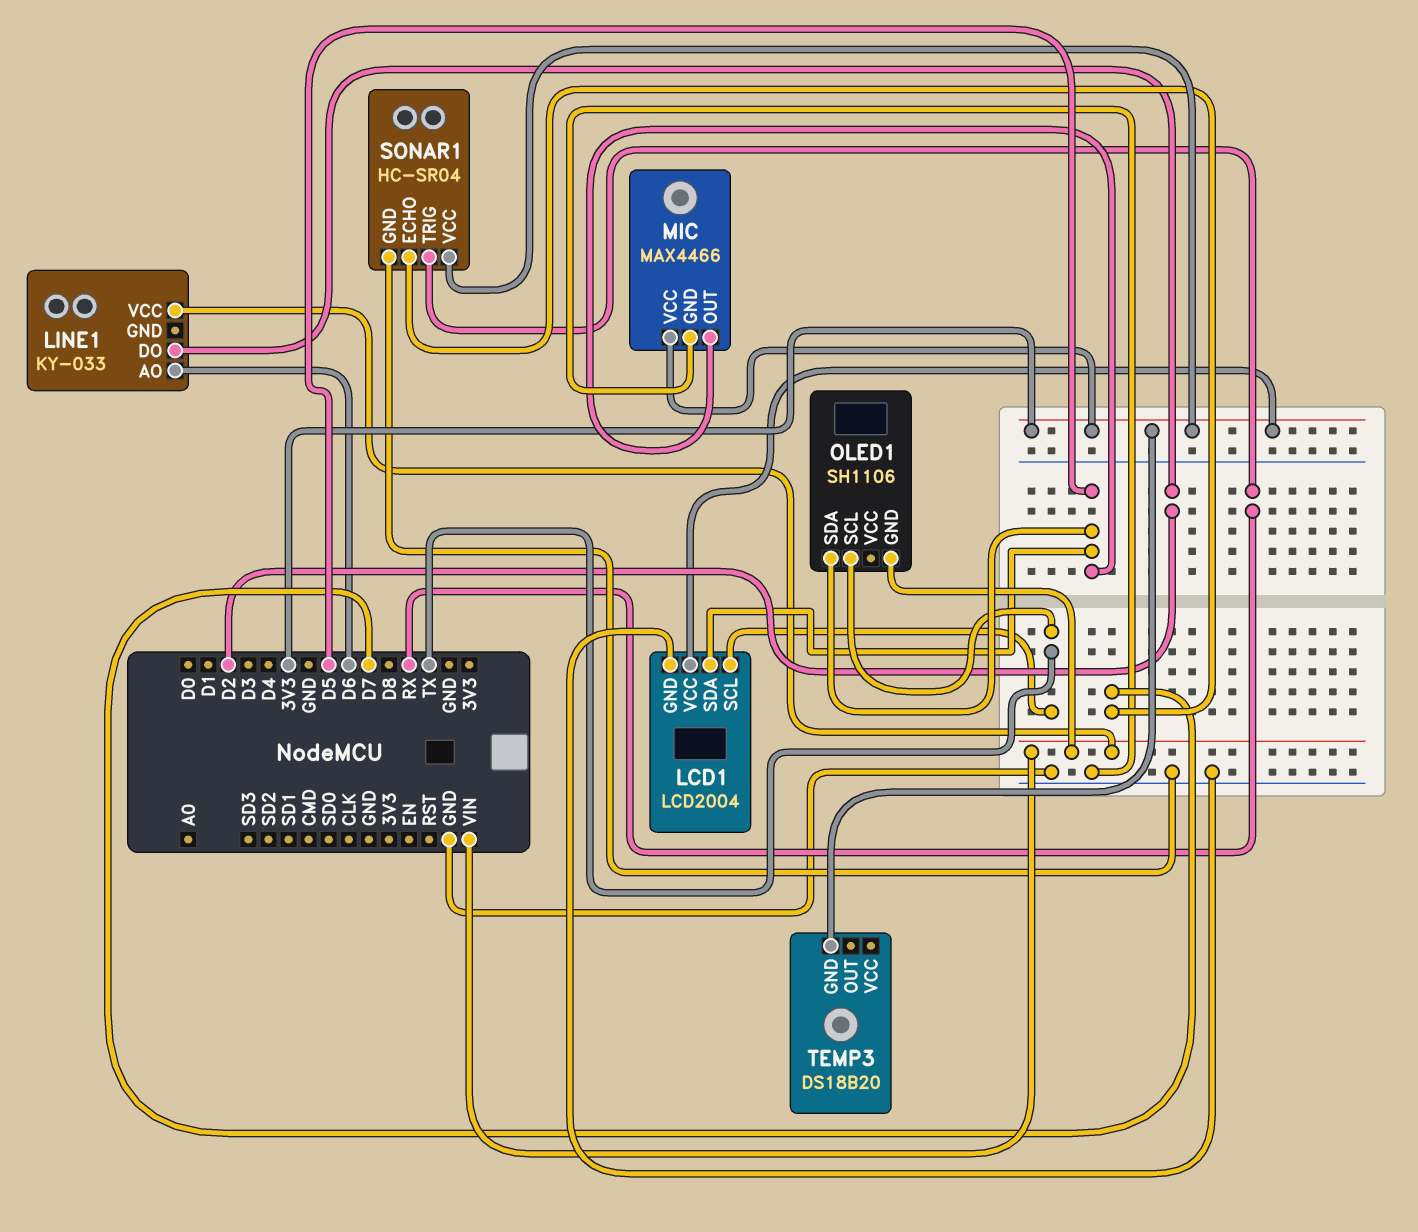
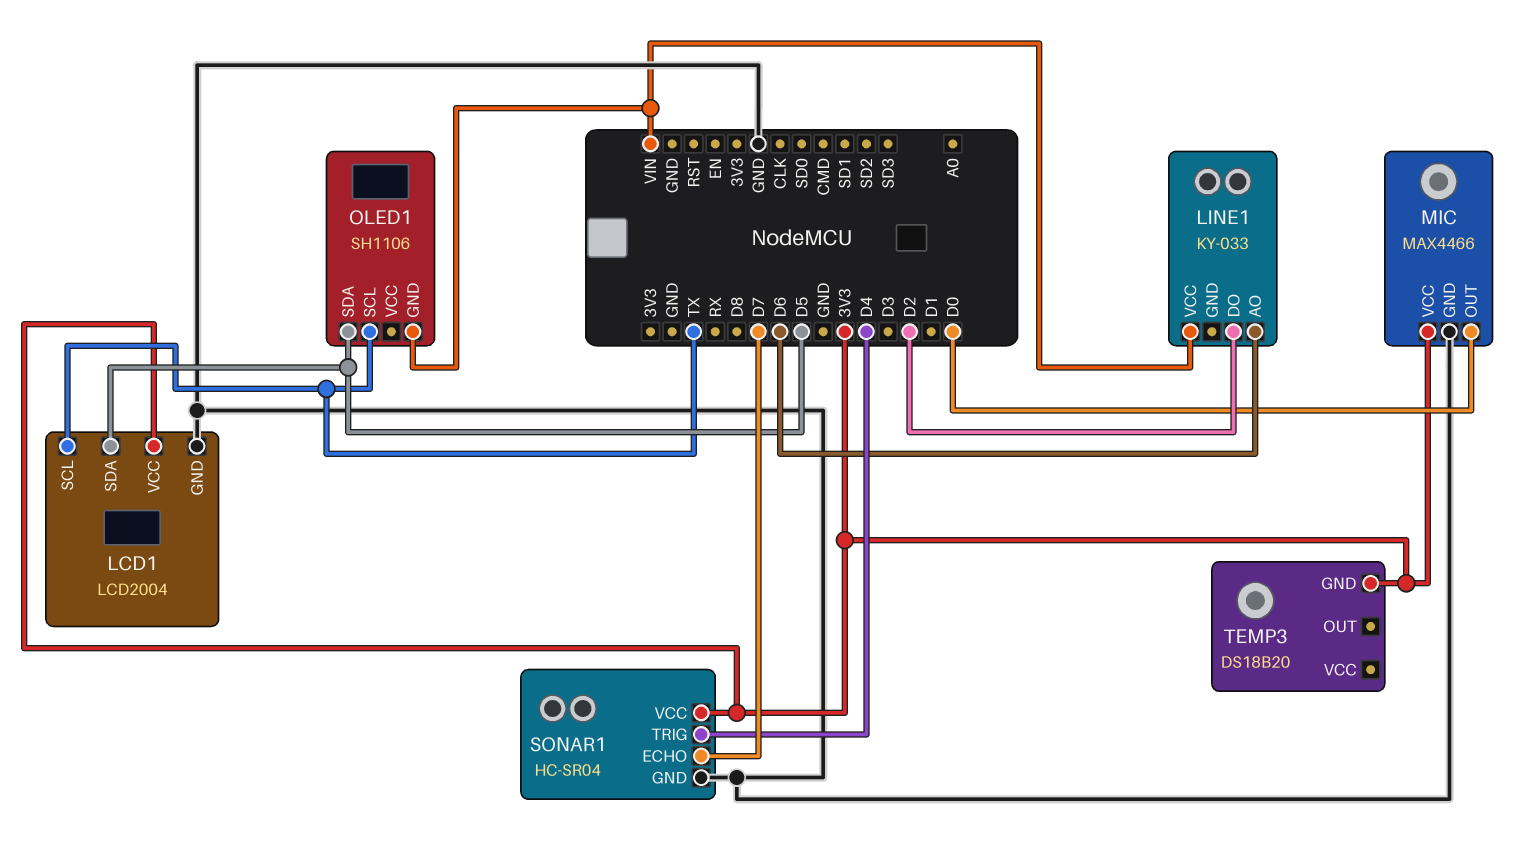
MIC pin OUT: D5 -> D0
SONAR1 pin TRIG: RX -> D4

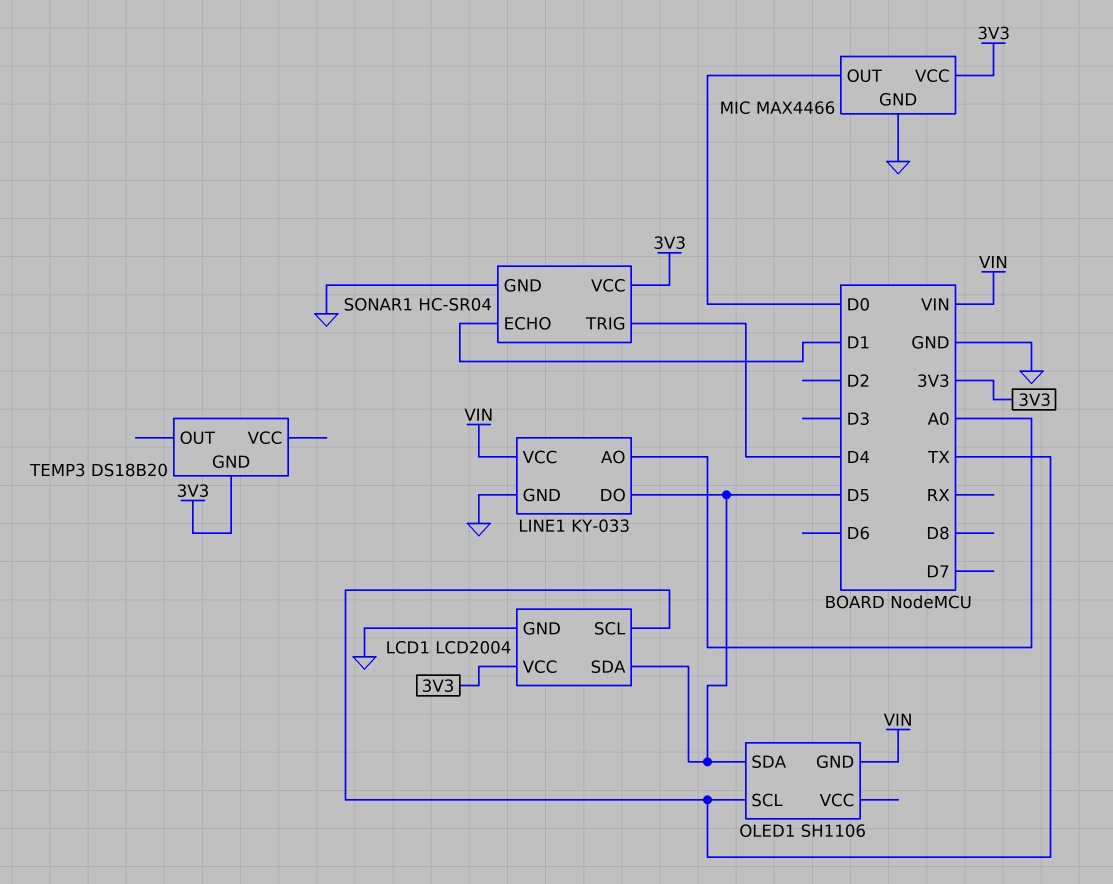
LINE1 pin AO: D6 -> A0
LINE1 pin DO: D2 -> D5
LINE1 pin GND: none -> GND
SONAR1 pin ECHO: D7 -> D1

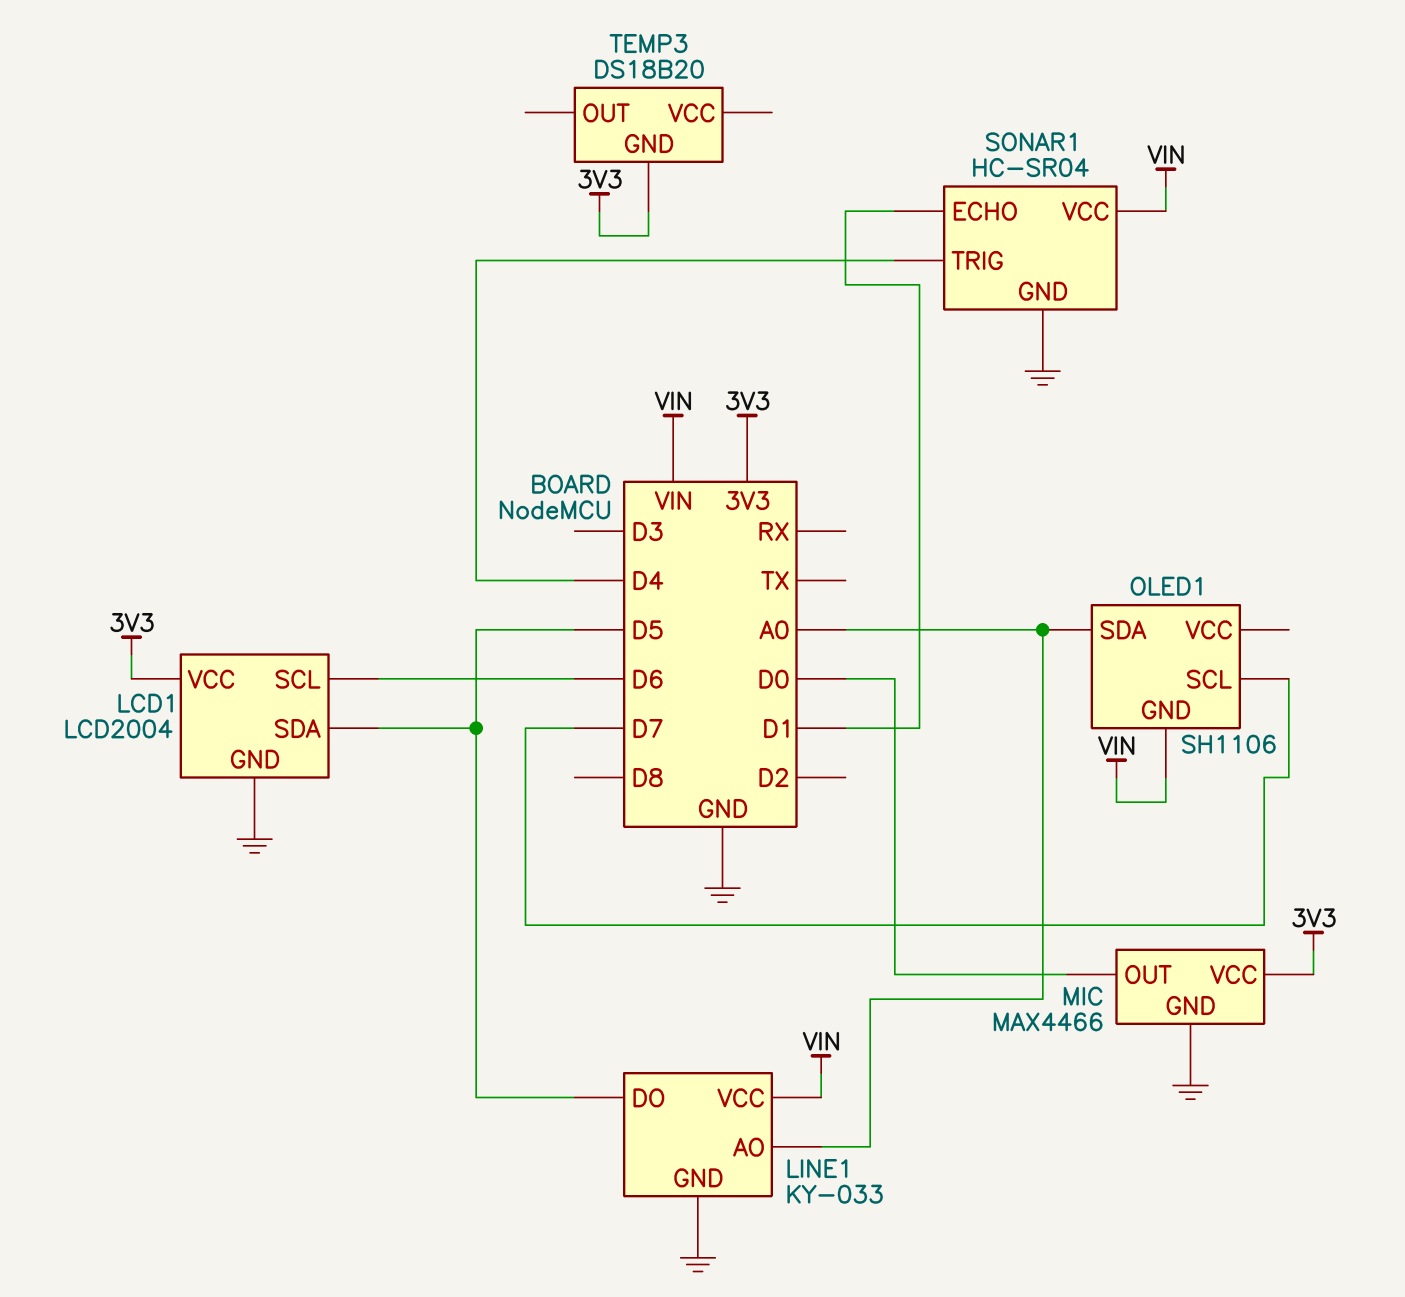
LCD1 pin SCL: TX -> D6
OLED1 pin SCL: TX -> D7
OLED1 pin SDA: D5 -> A0
SONAR1 pin VCC: 3V3 -> VIN

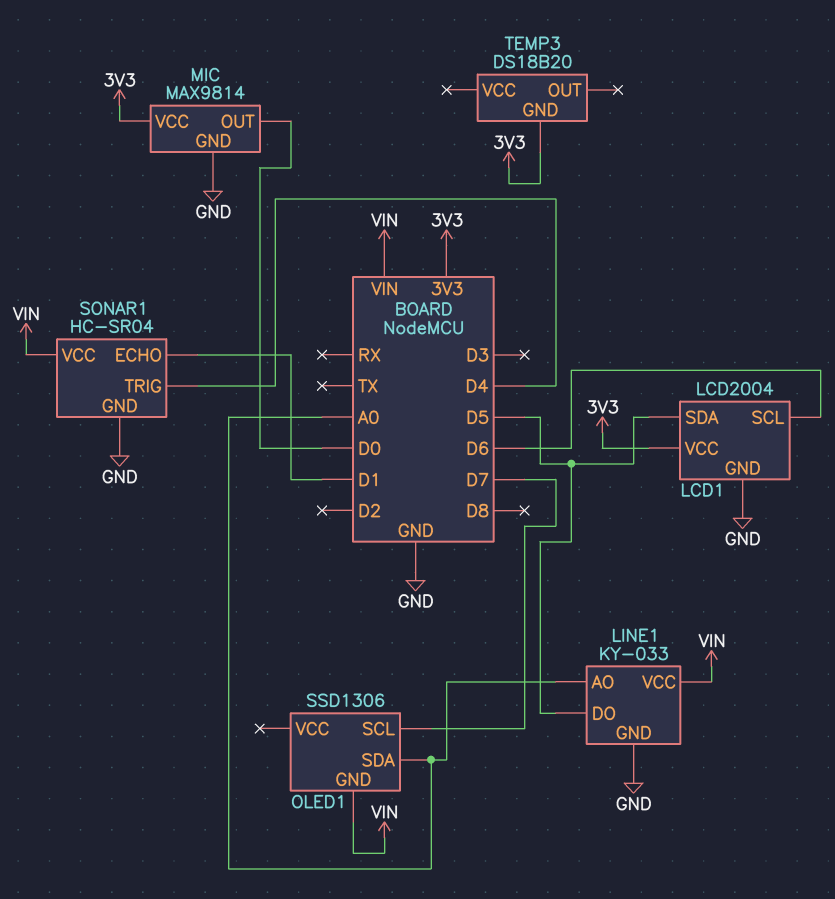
MIC: MAX4466 -> MAX9814
OLED1: SH1106 -> SSD1306

